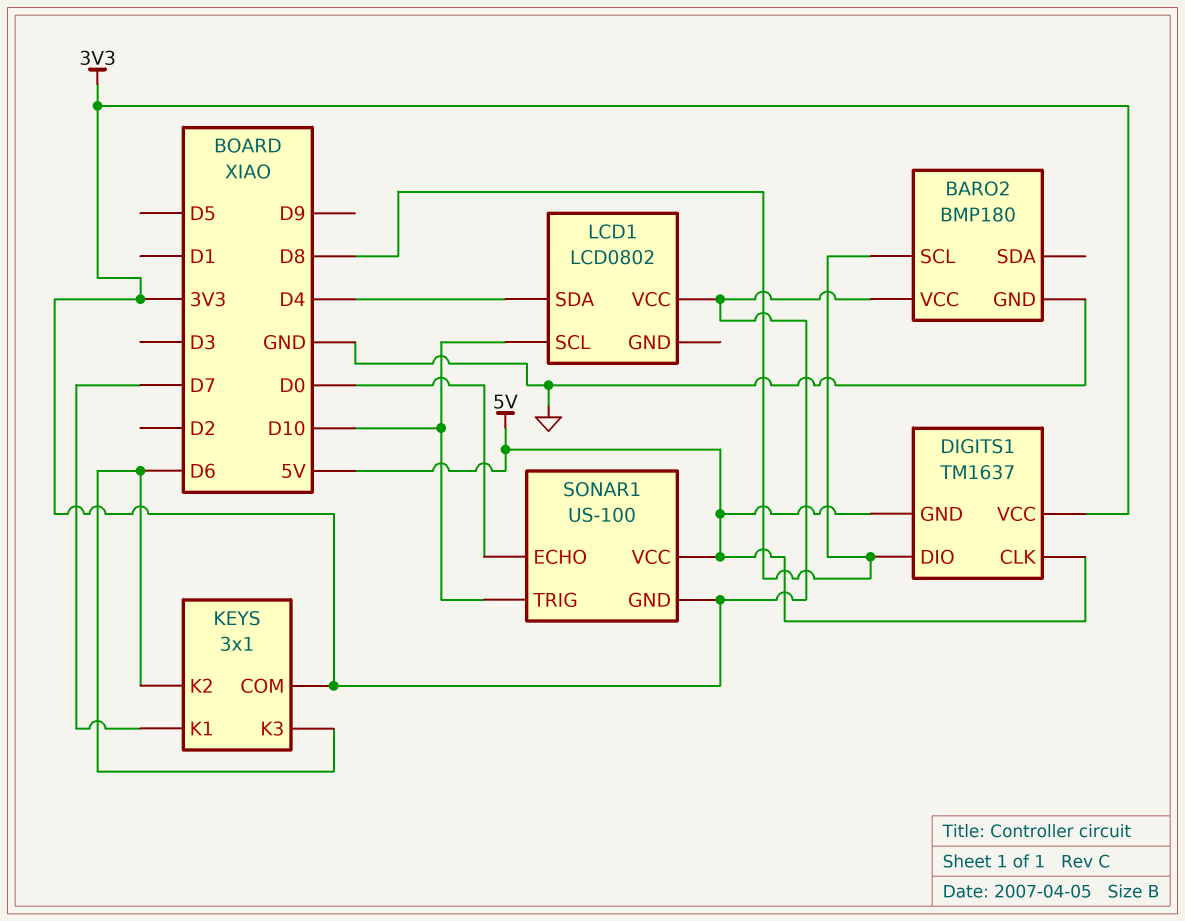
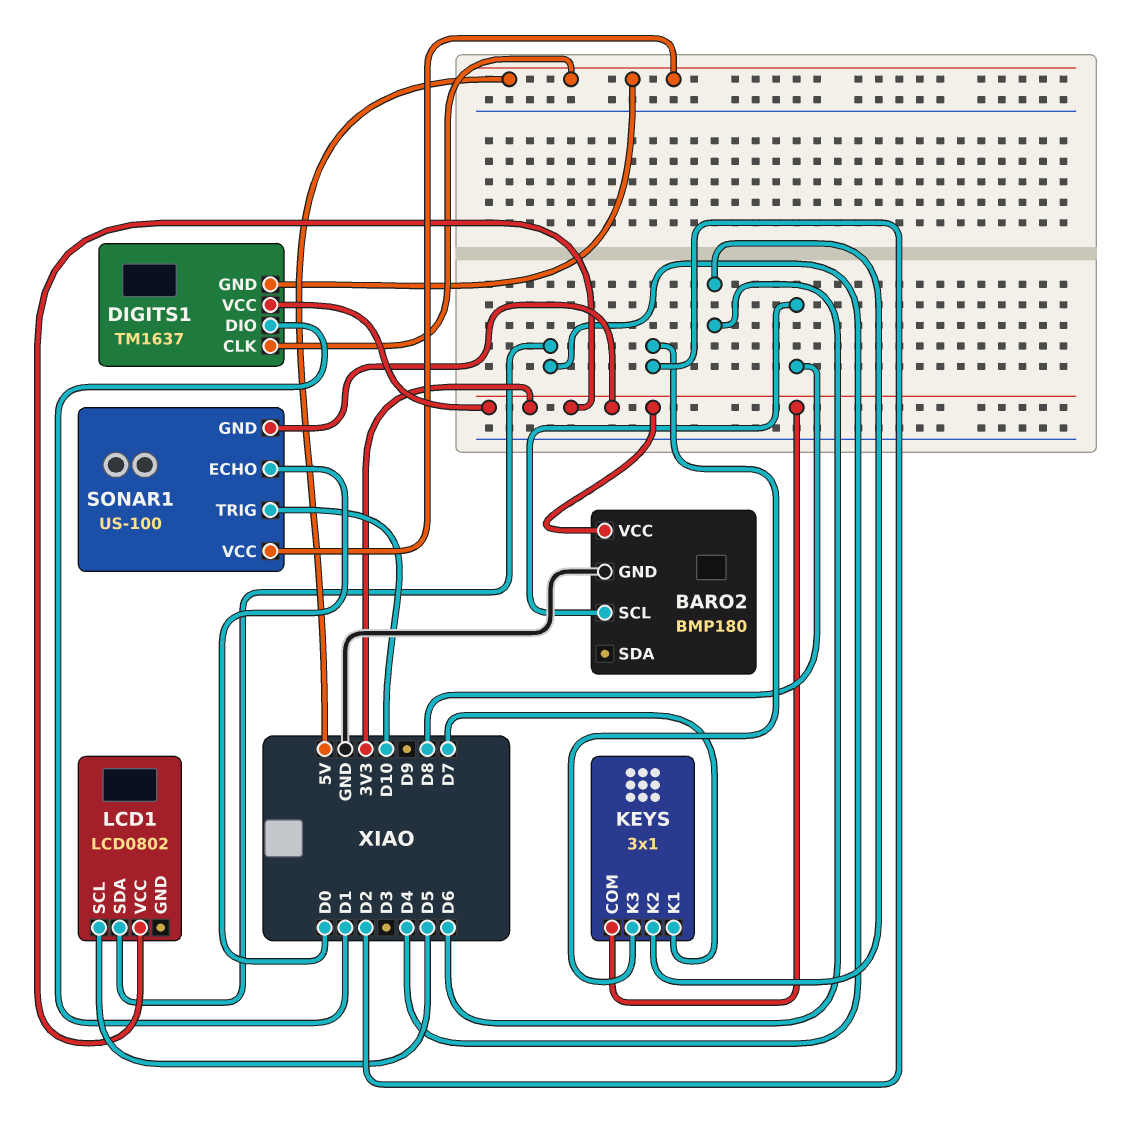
DIGITS1 pin DIO: D8 -> D1
KEYS pin K3: D6 -> D2
LCD1 pin SCL: D10 -> D5

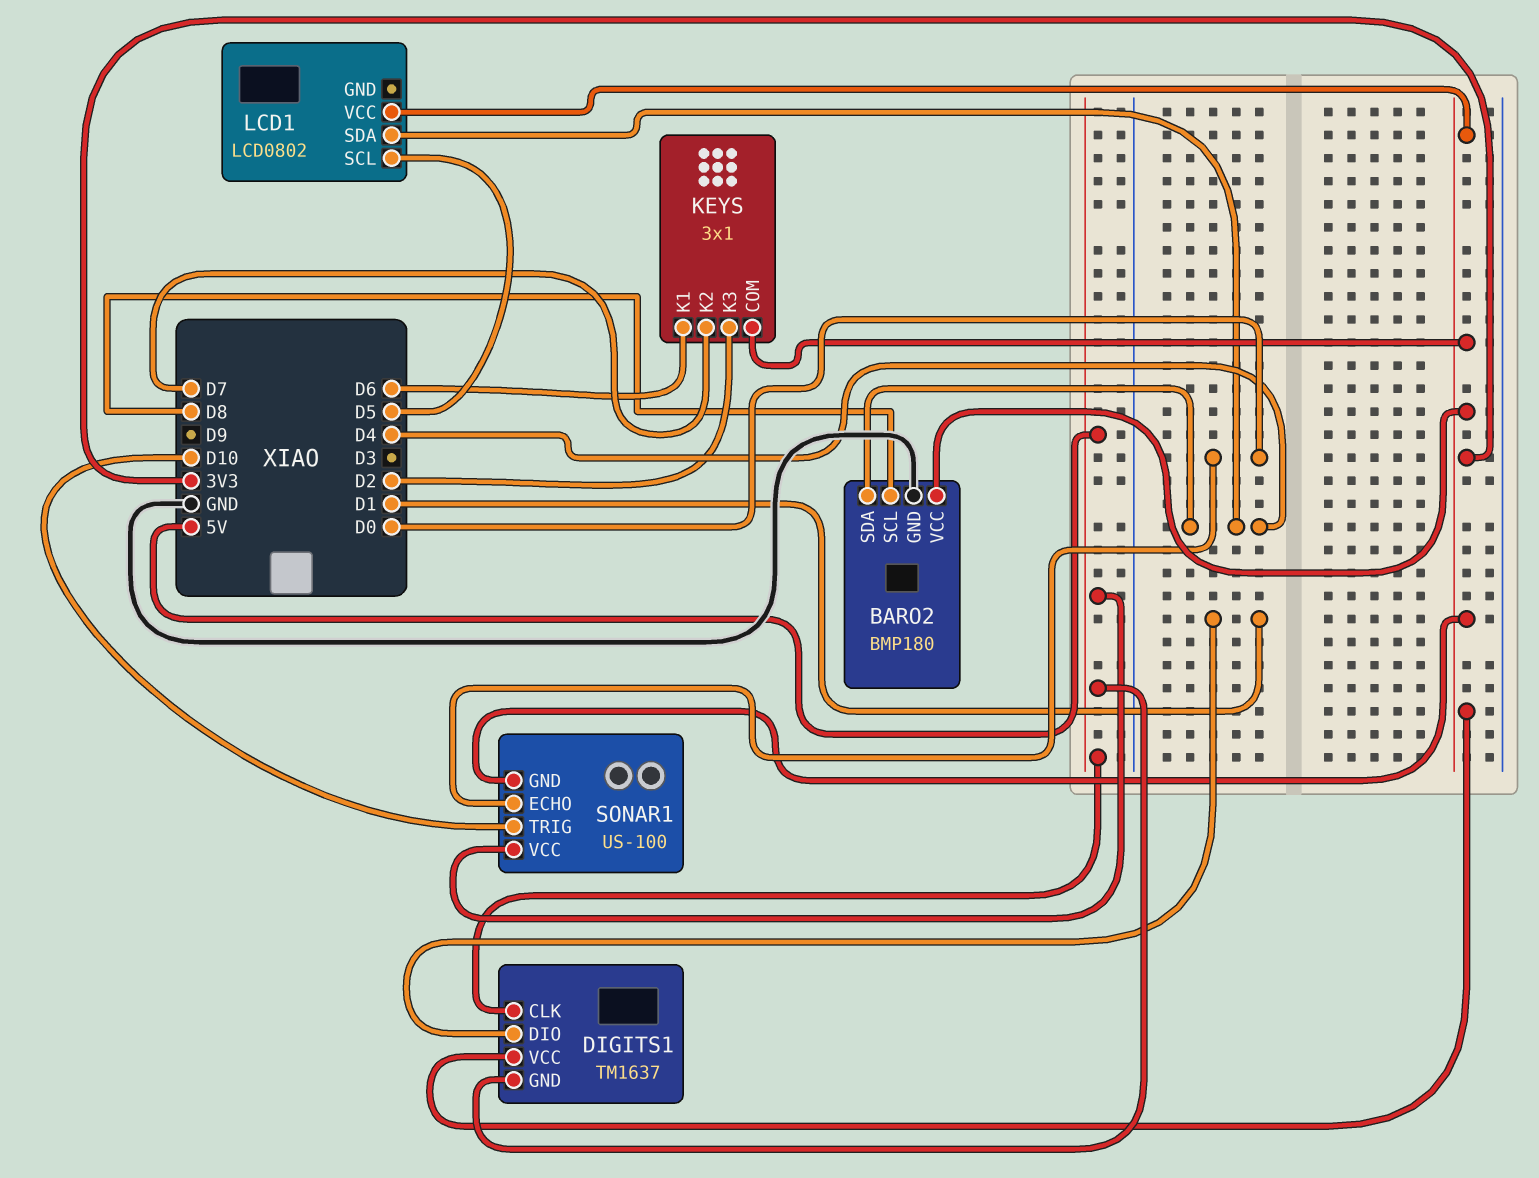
BARO2 pin SDA: none -> D4
KEYS pin K1: D7 -> D6
KEYS pin K2: D6 -> D7

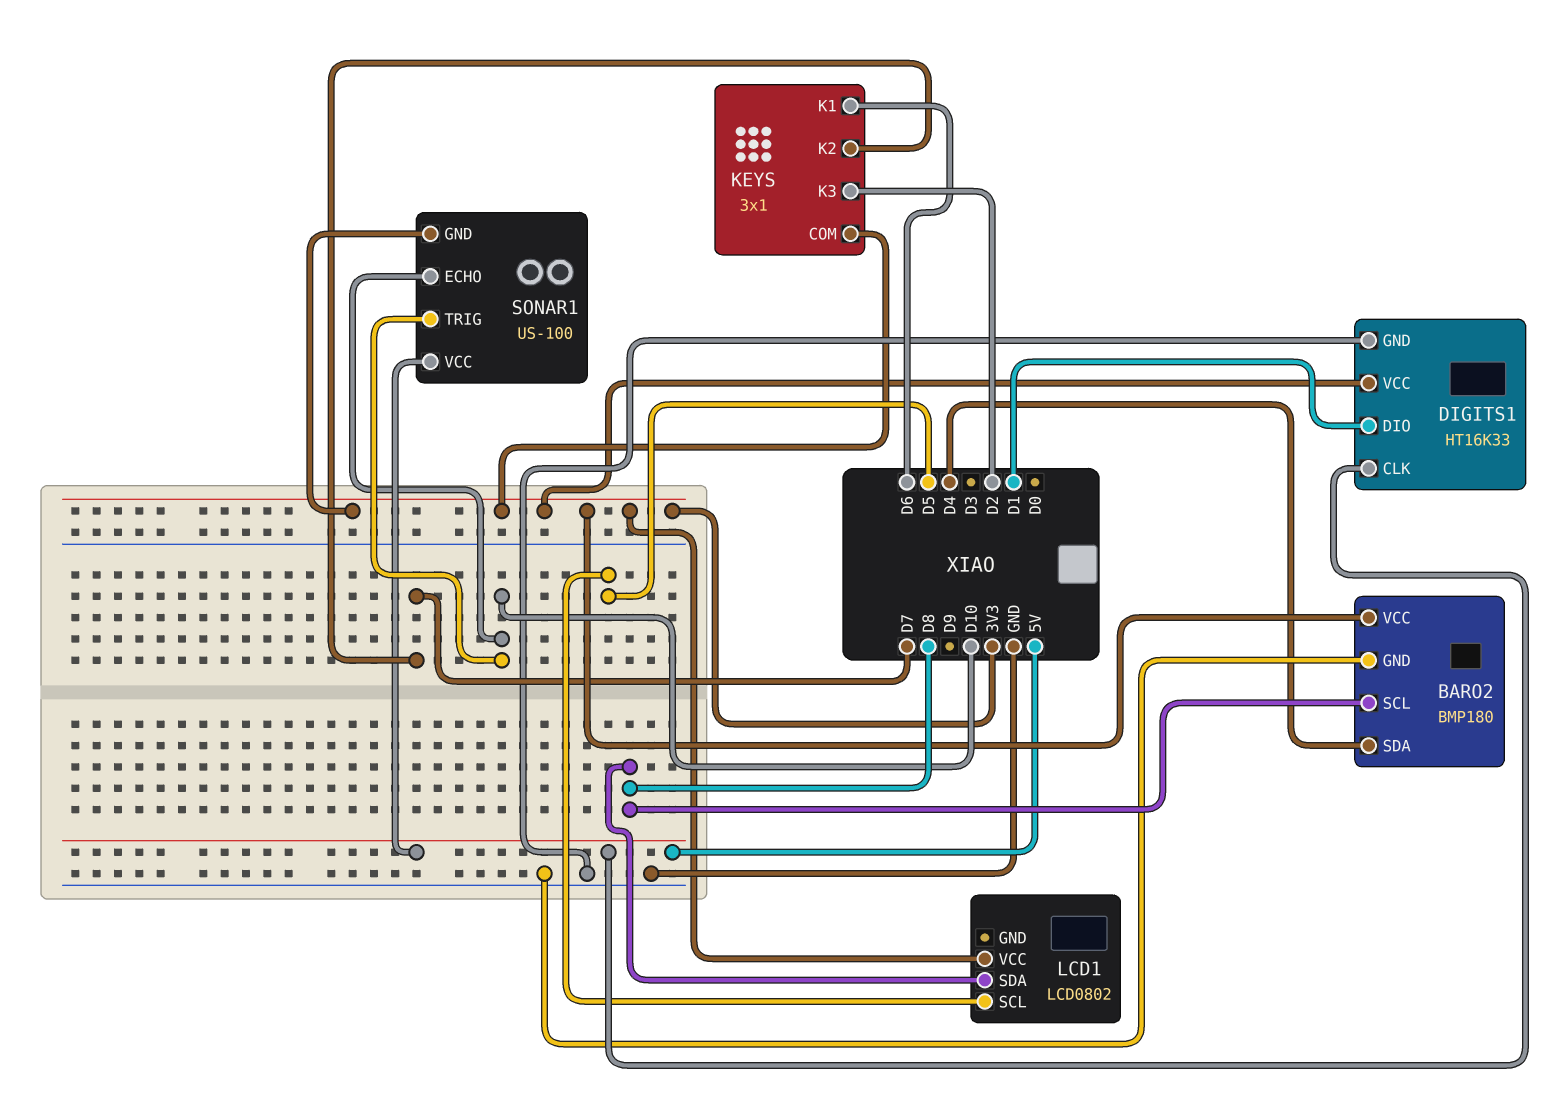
DIGITS1: TM1637 -> HT16K33
DIGITS1 pin GND: 5V -> GND
LCD1 pin SDA: D4 -> D8
SONAR1 pin ECHO: D0 -> D10

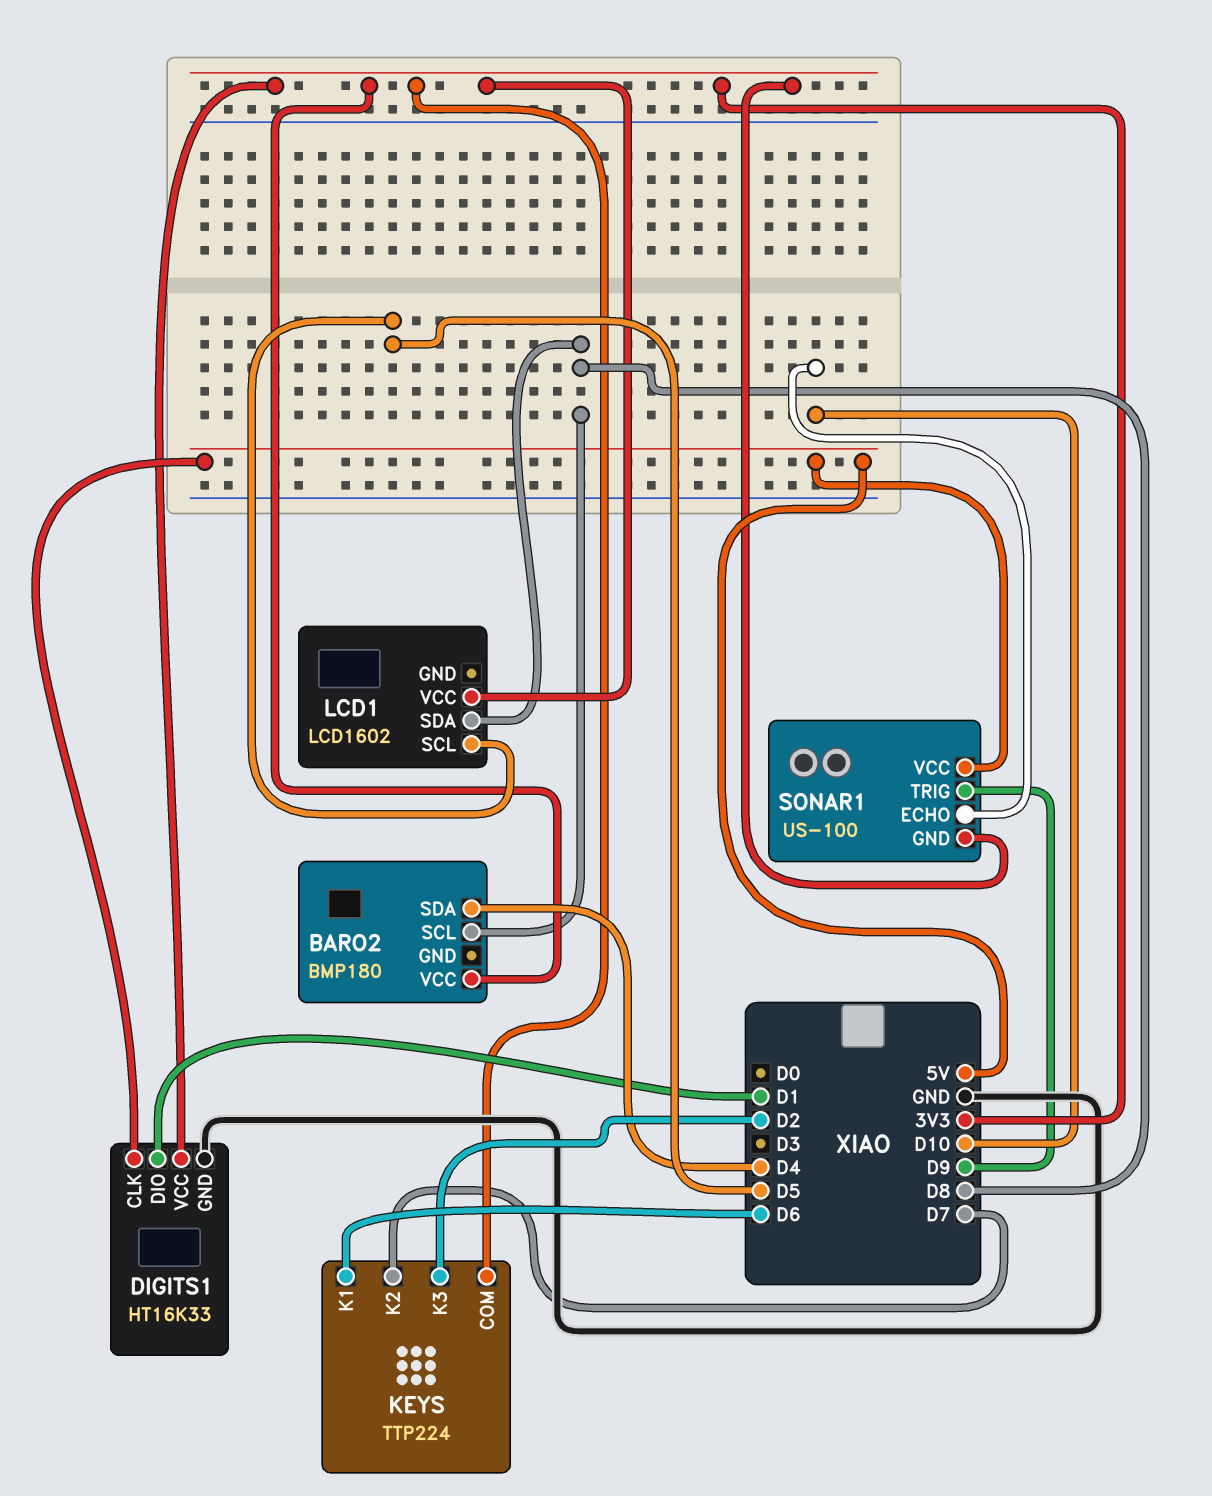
BARO2 pin GND: GND -> none
KEYS: 3x1 -> TTP224
LCD1: LCD0802 -> LCD1602
SONAR1 pin TRIG: D10 -> D9

